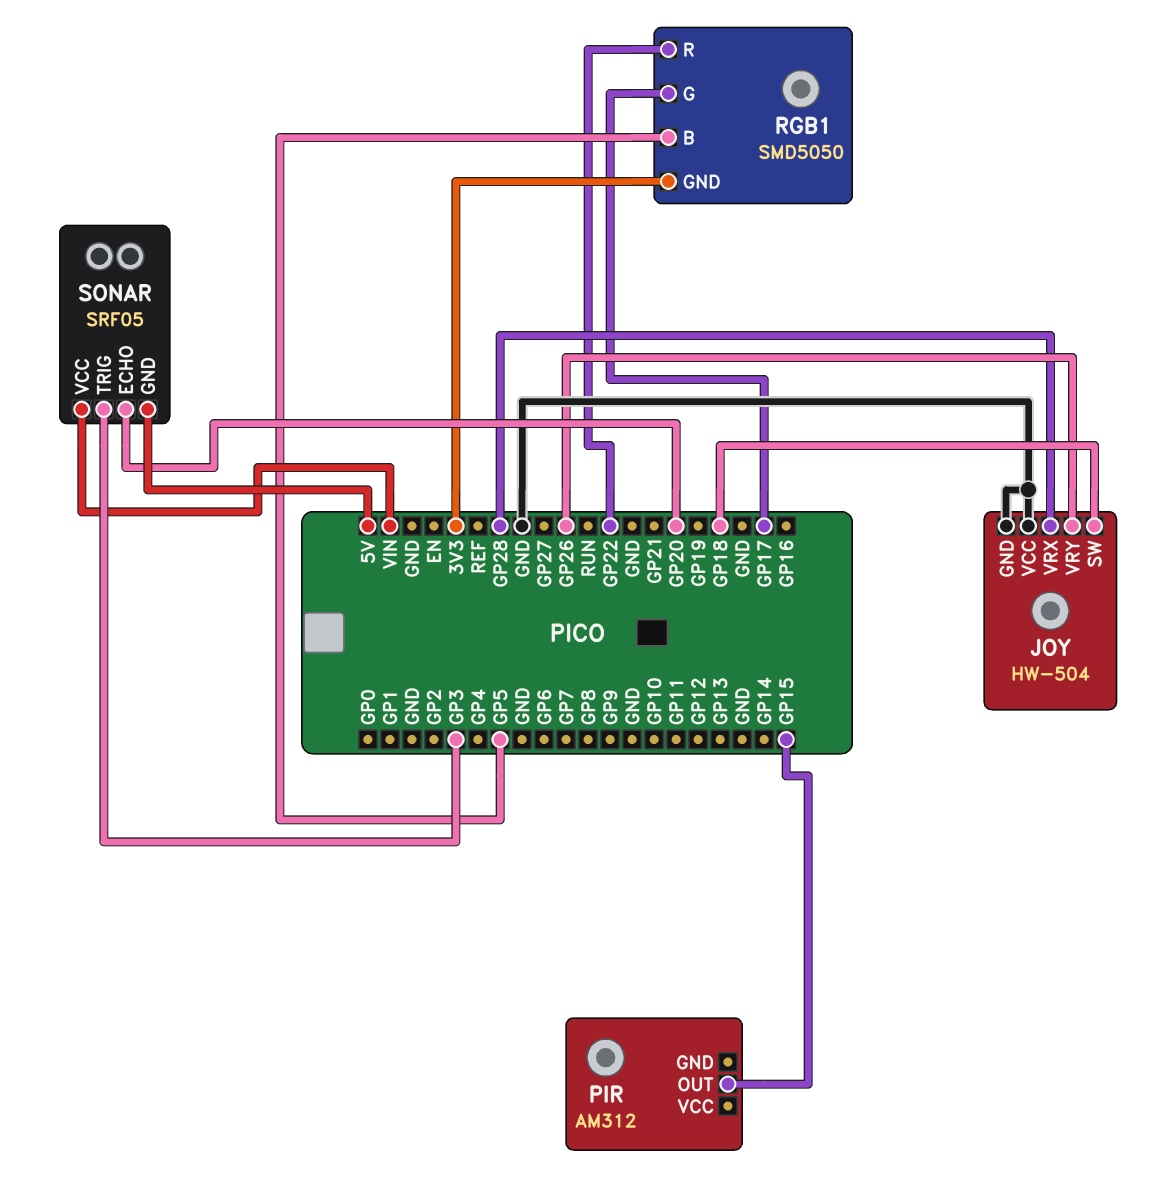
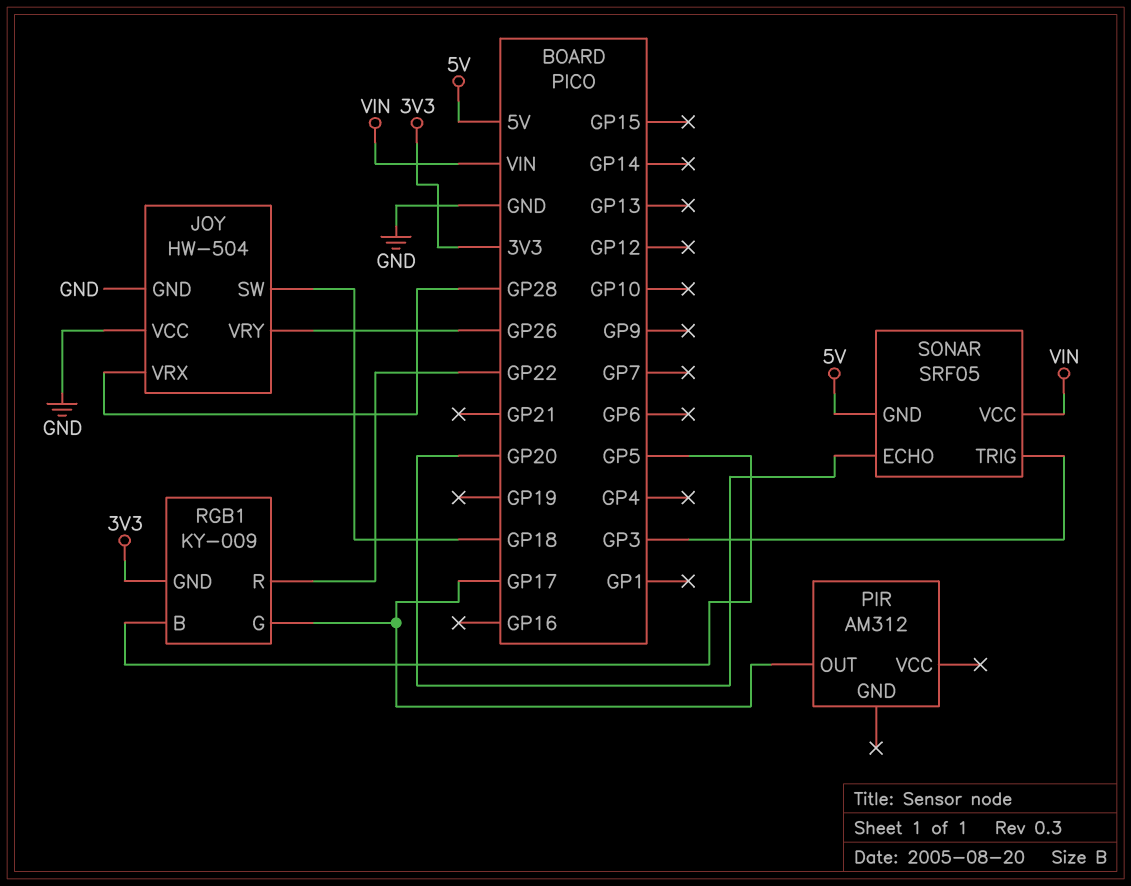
PIR pin OUT: GP15 -> GP17
RGB1: SMD5050 -> KY-009

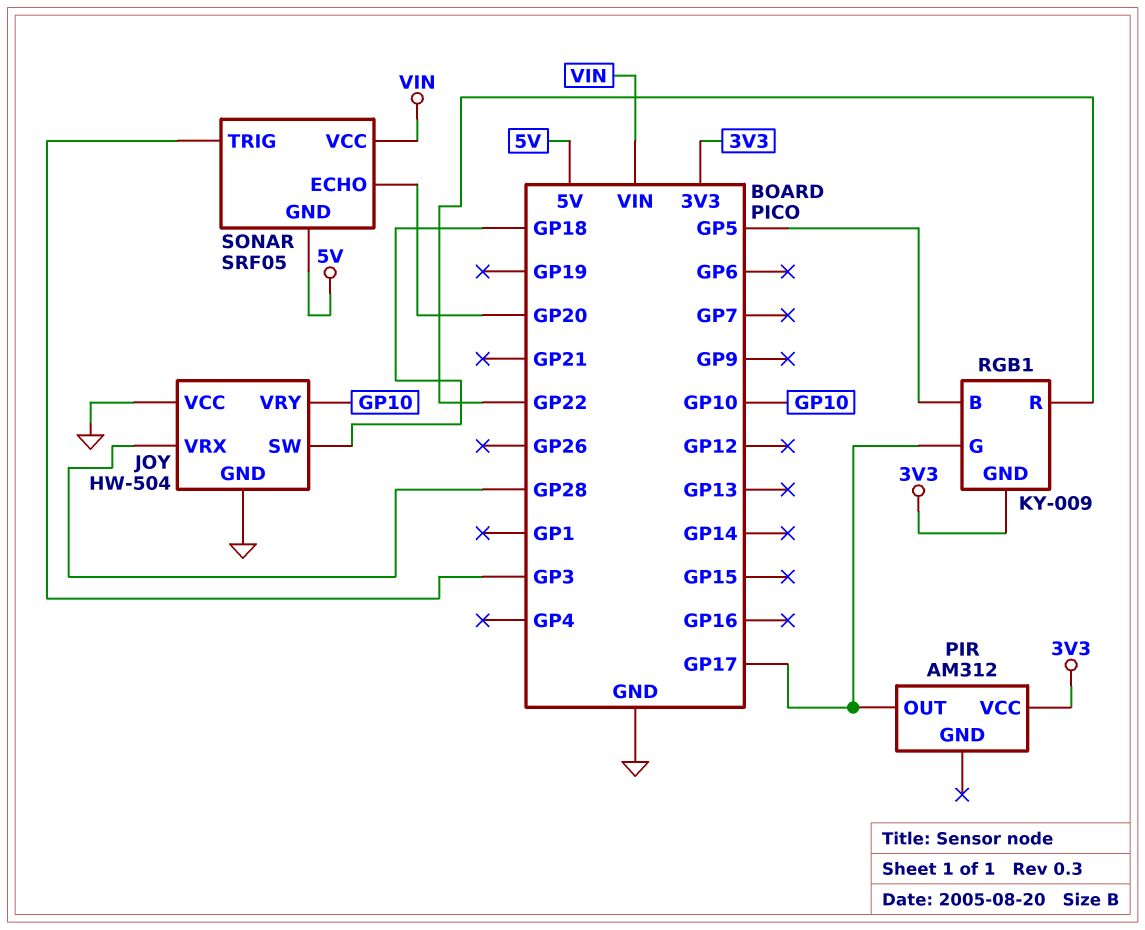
JOY pin VRY: GP26 -> GP10
PIR pin VCC: none -> 3V3

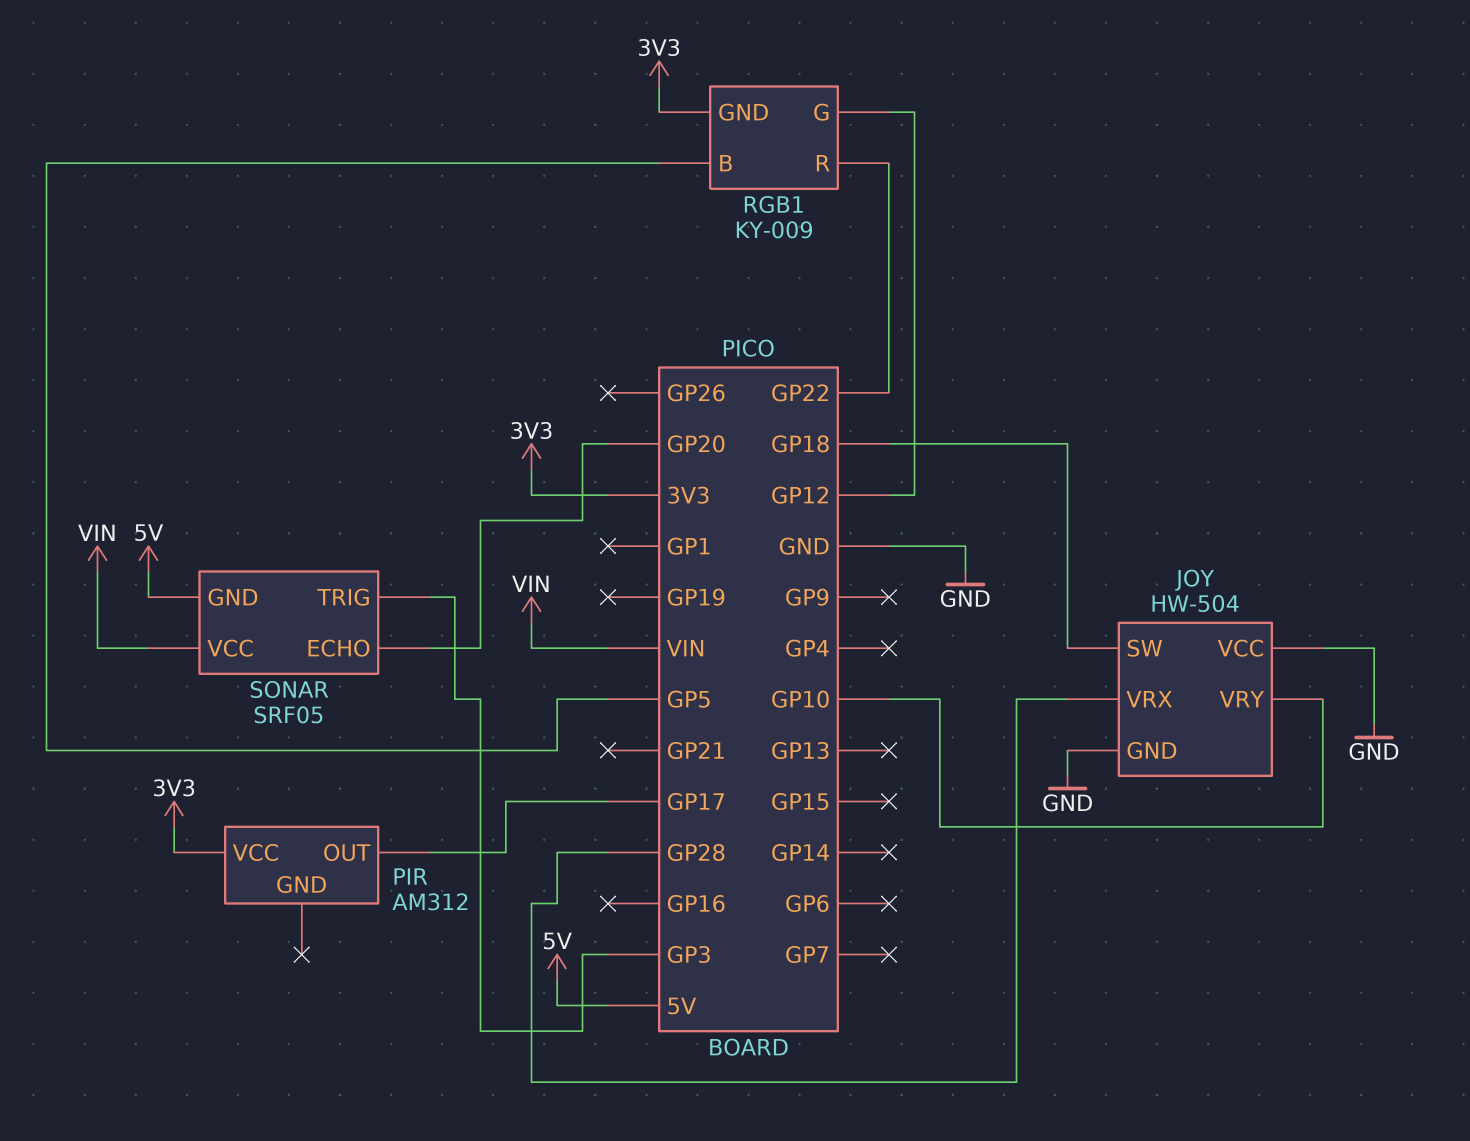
RGB1 pin G: GP17 -> GP12

